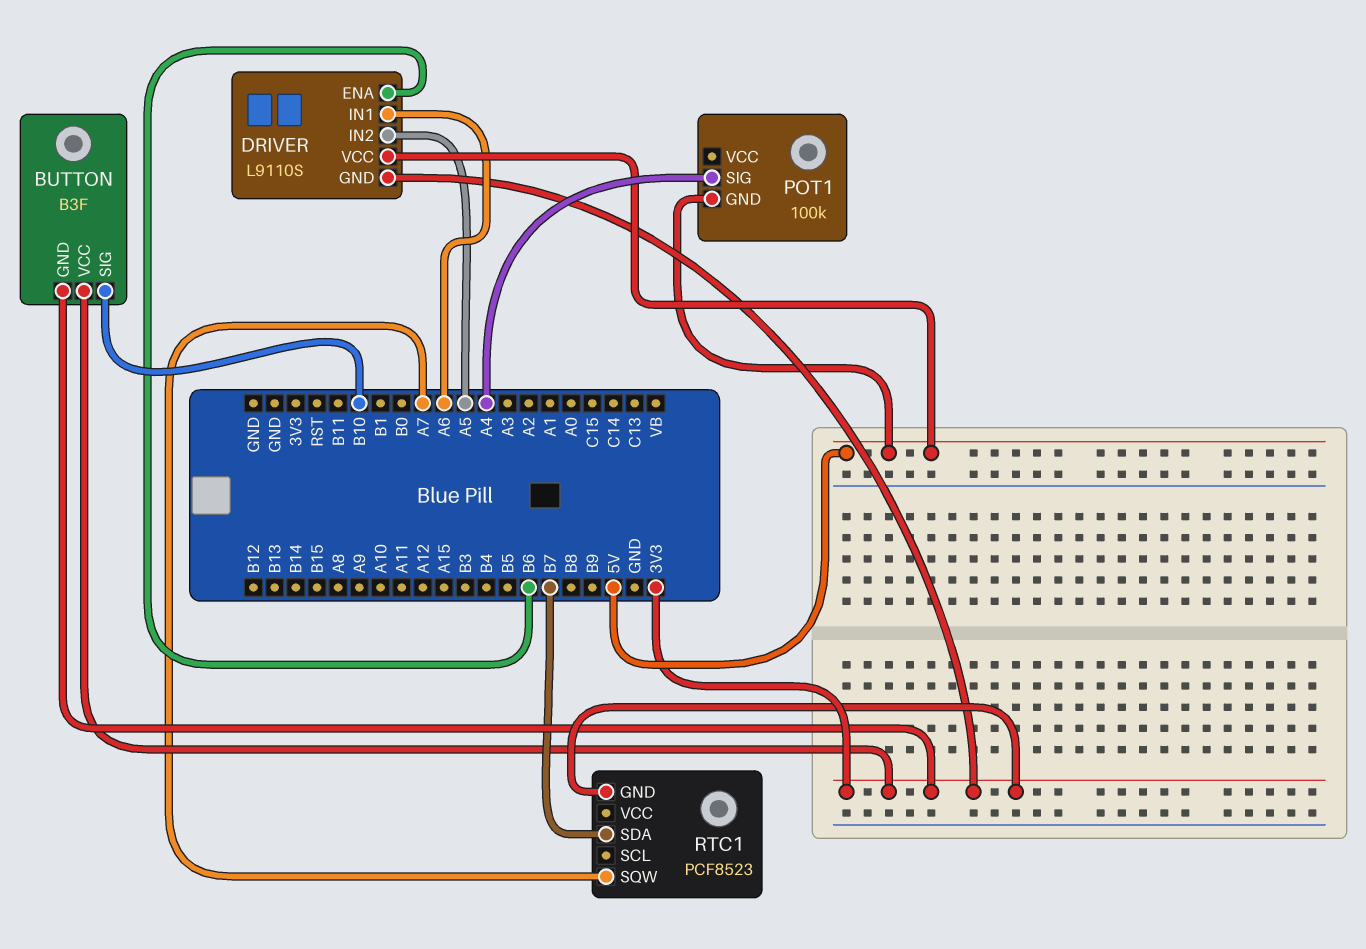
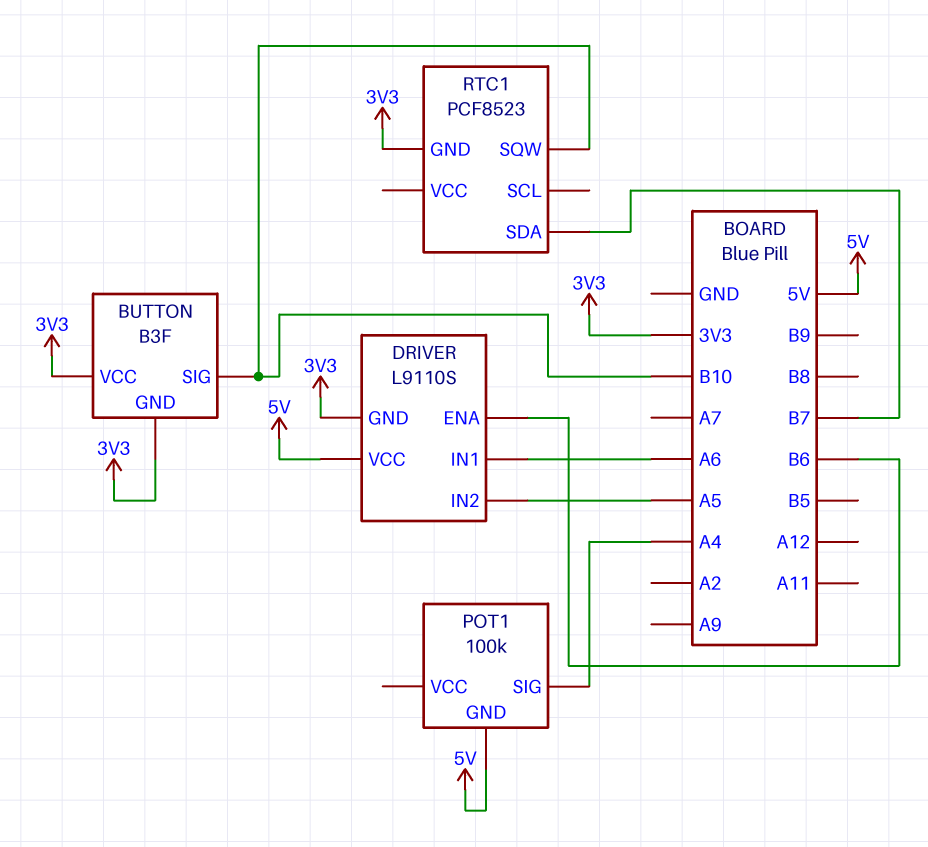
RTC1 pin SQW: A7 -> B10

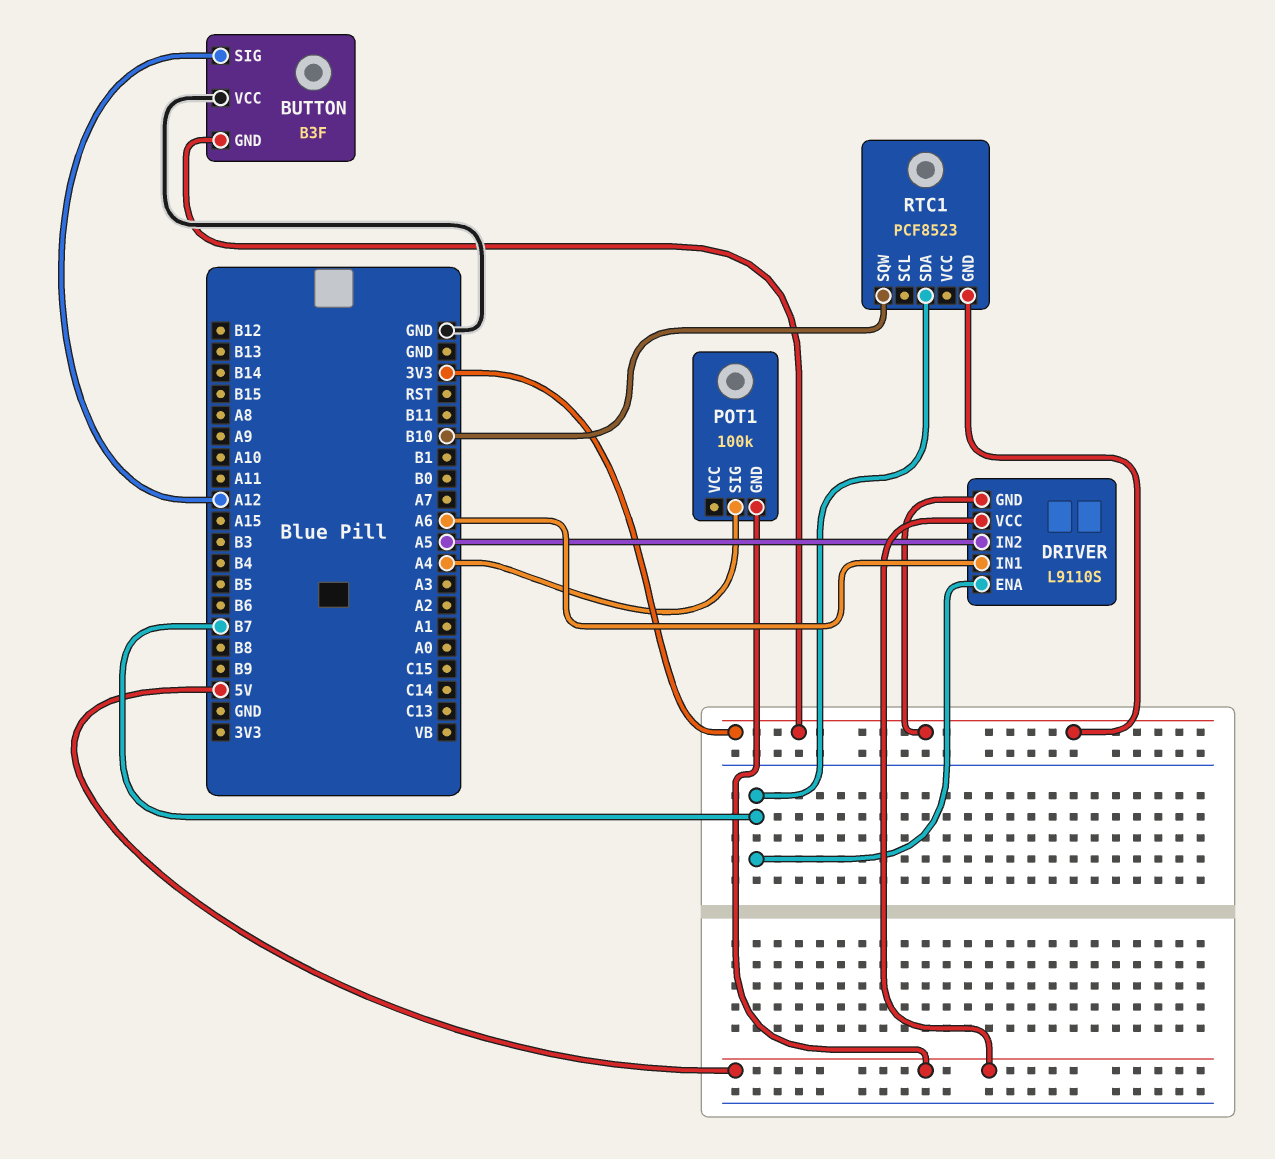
BUTTON pin SIG: B10 -> A12
BUTTON pin VCC: 3V3 -> GND
DRIVER pin ENA: B6 -> B7

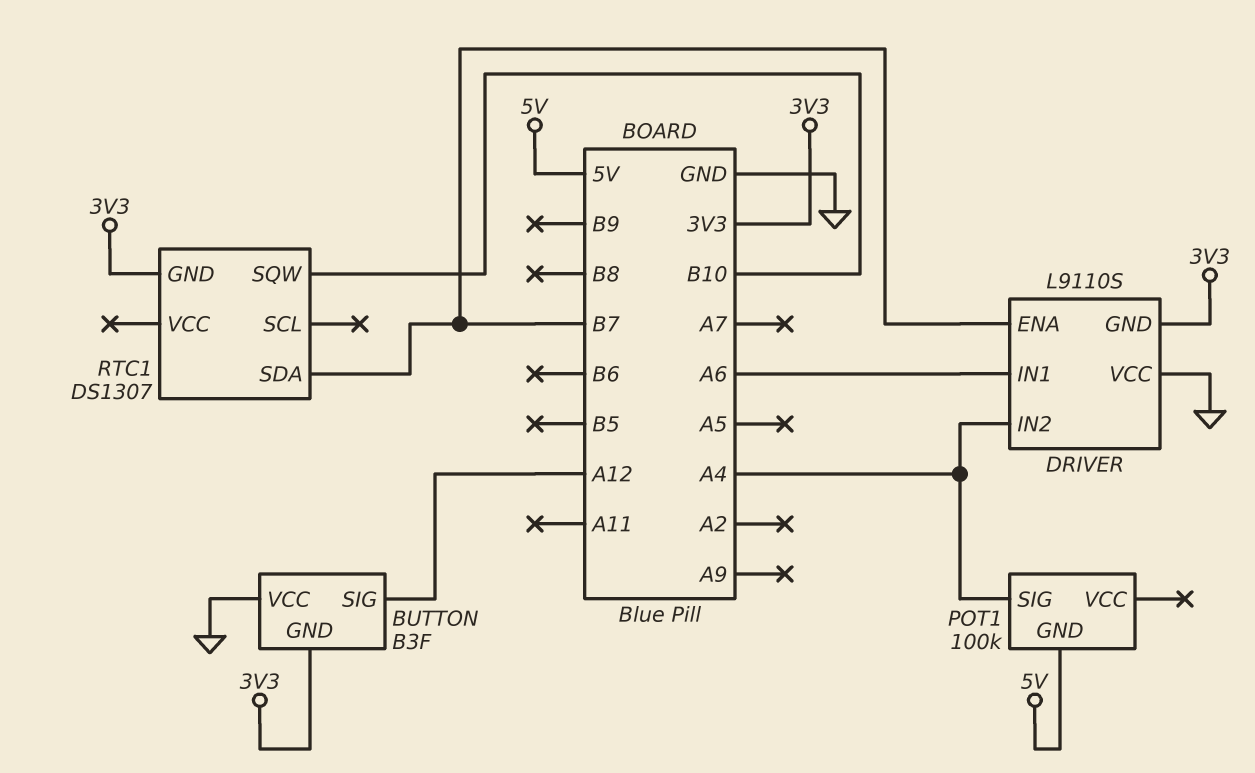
DRIVER pin IN2: A5 -> A4
DRIVER pin VCC: 5V -> GND
RTC1: PCF8523 -> DS1307

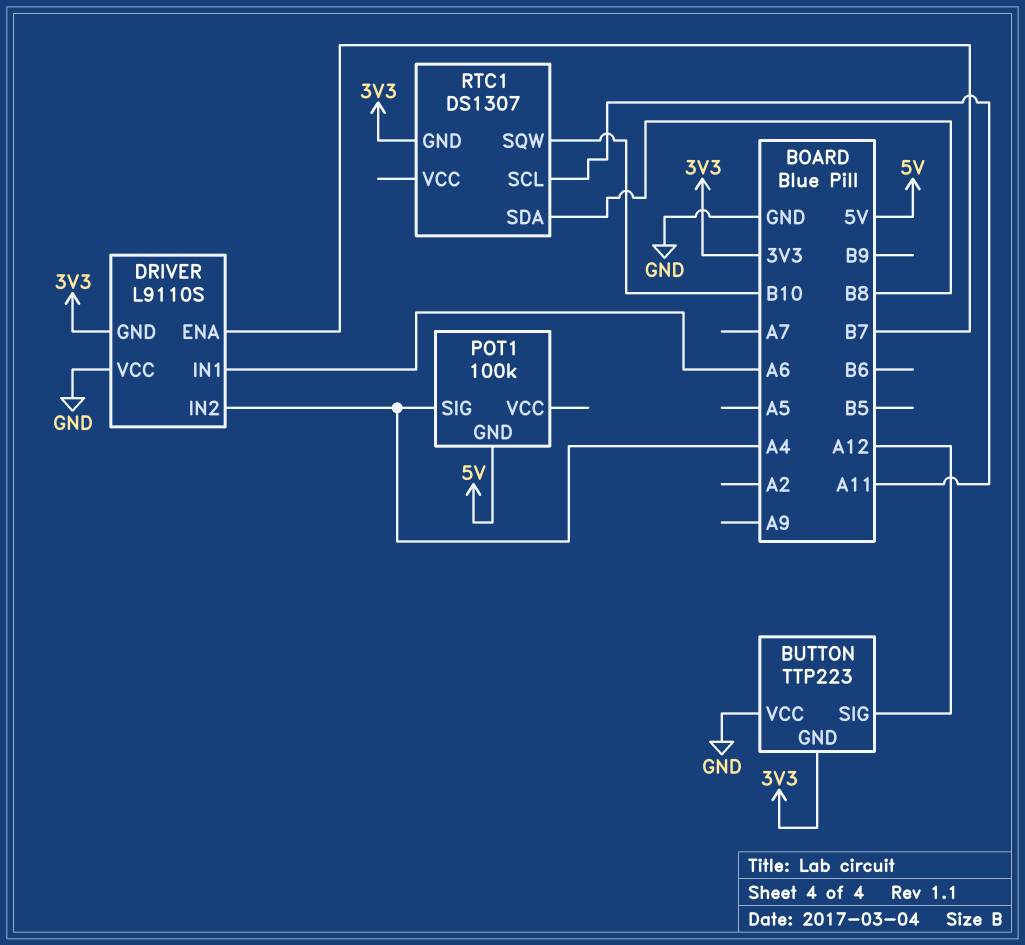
BUTTON: B3F -> TTP223
RTC1 pin SCL: none -> A11
RTC1 pin SDA: B7 -> B8

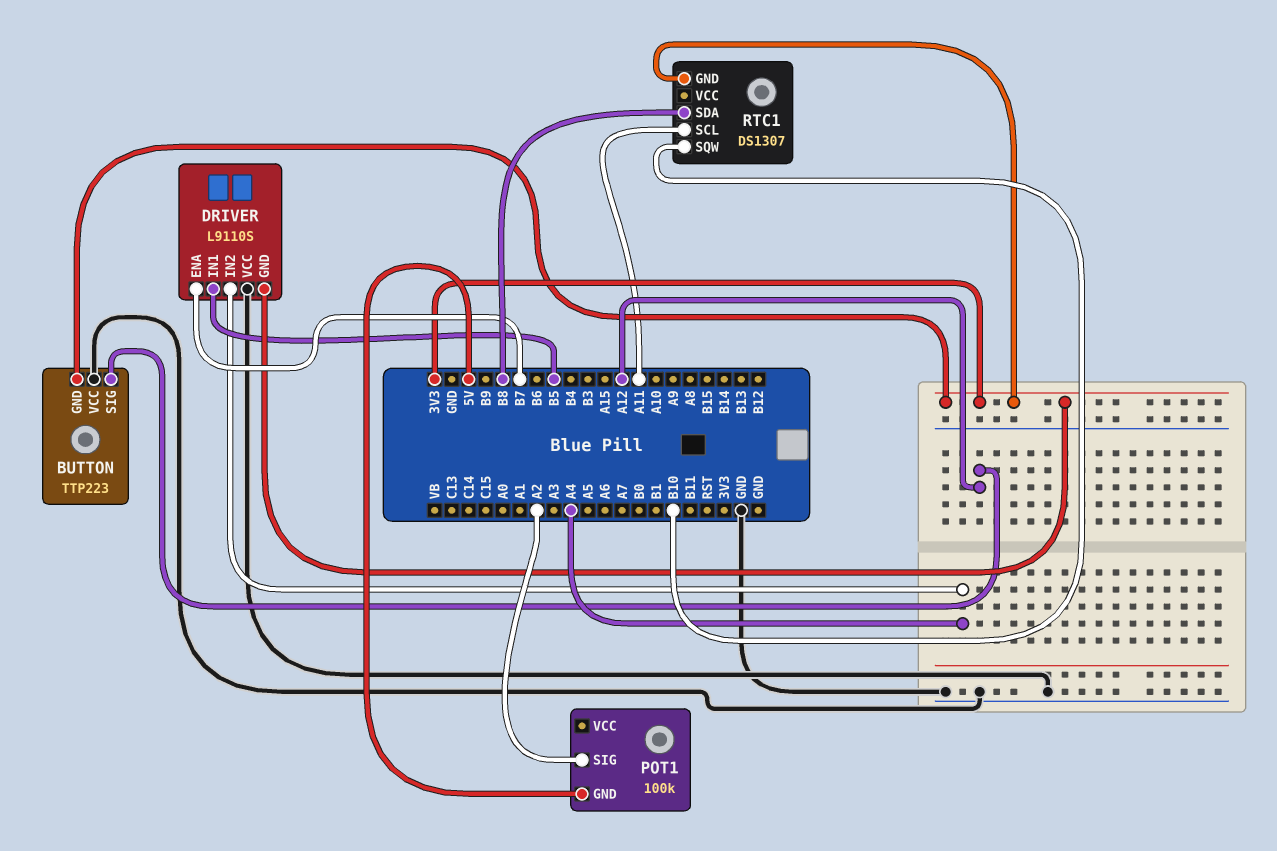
DRIVER pin IN1: A6 -> B5
POT1 pin SIG: A4 -> A2

